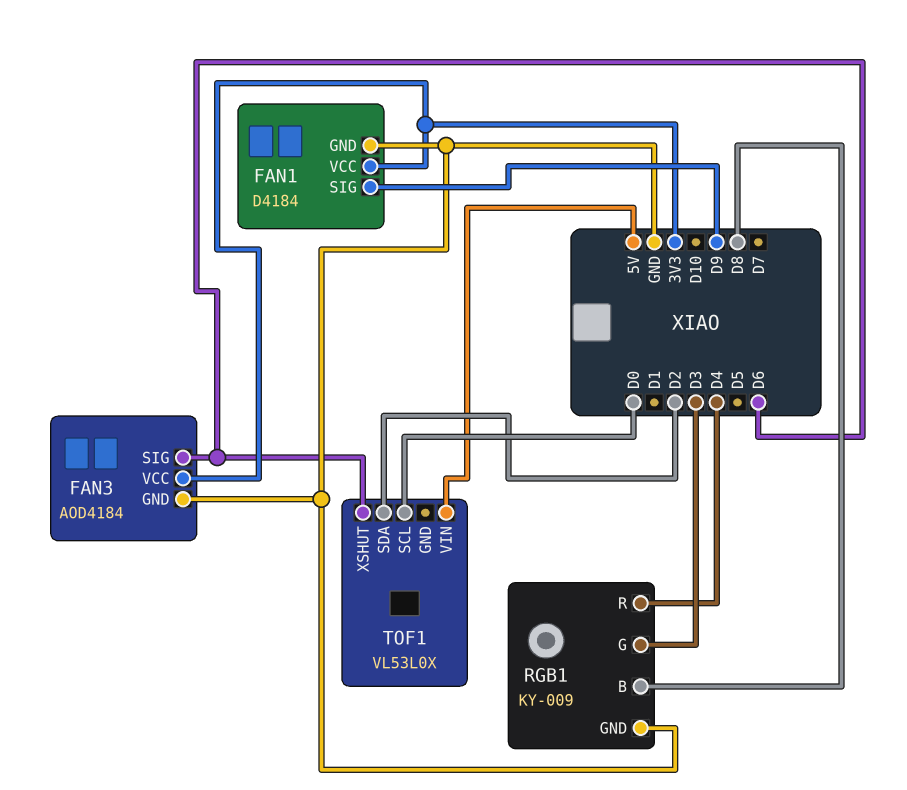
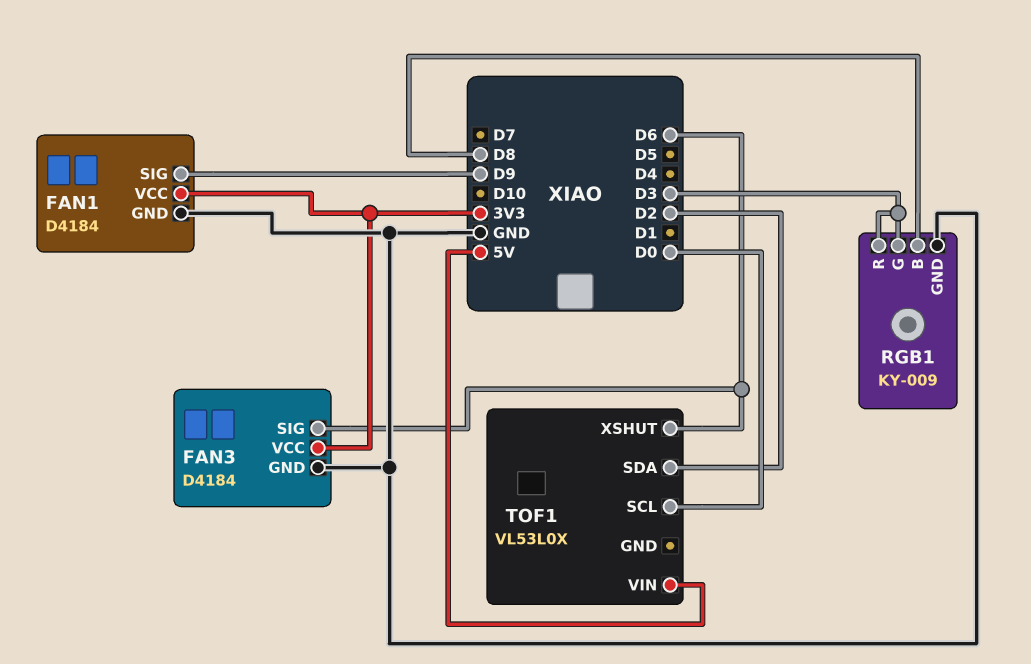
FAN3: AOD4184 -> D4184
RGB1 pin R: D4 -> D3

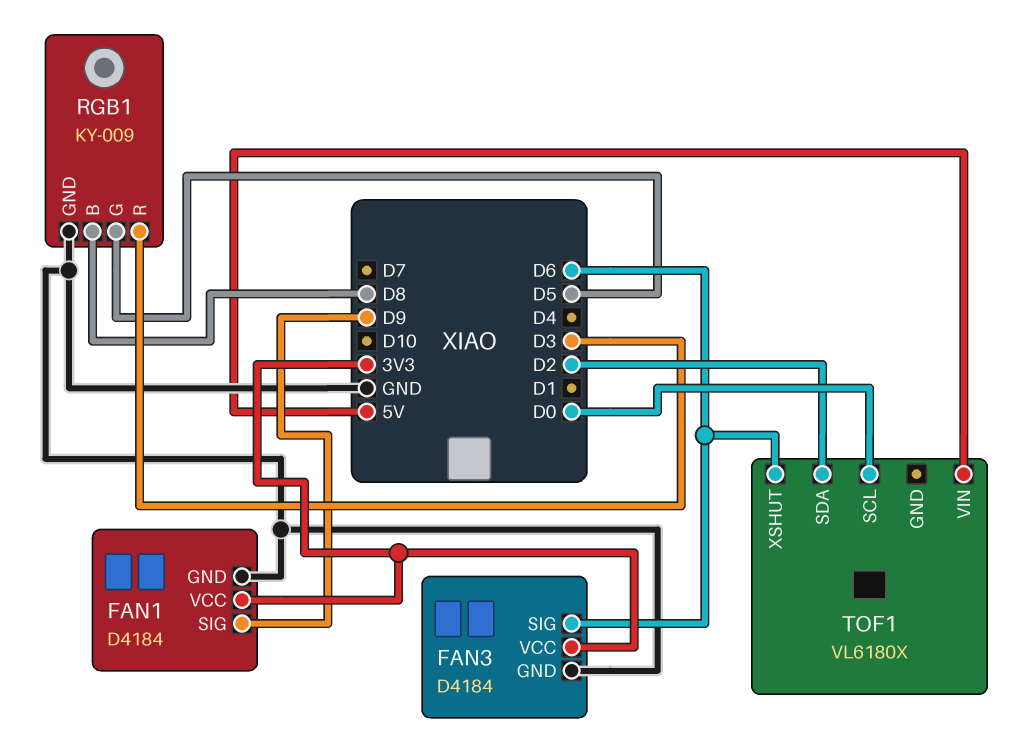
RGB1 pin G: D3 -> D5
TOF1: VL53L0X -> VL6180X

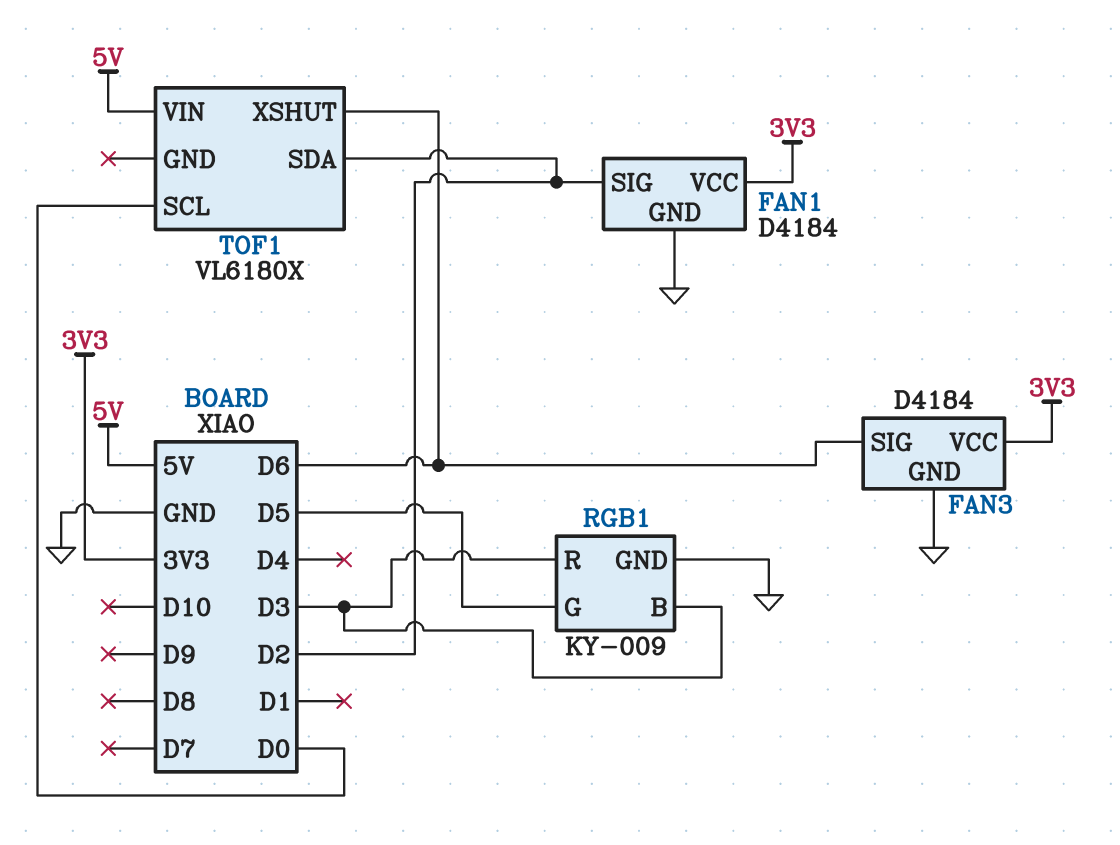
FAN1 pin SIG: D9 -> D2
RGB1 pin B: D8 -> D3

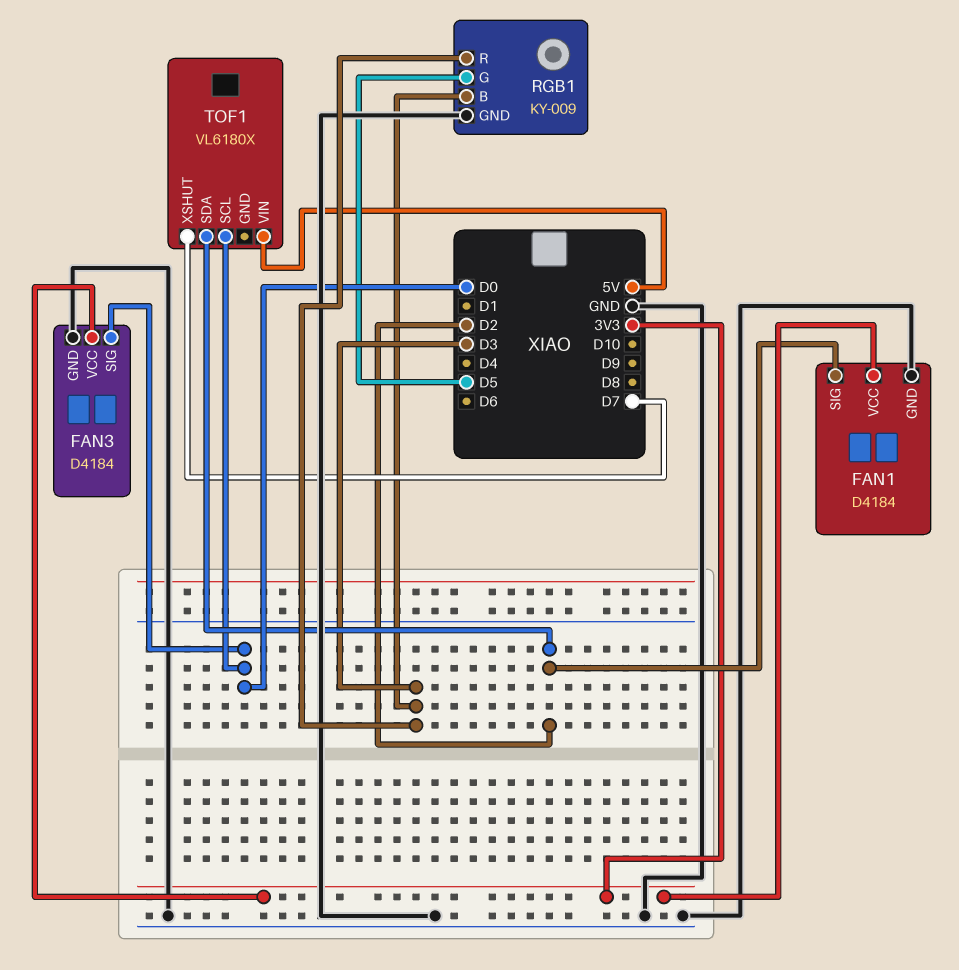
FAN3 pin SIG: D6 -> D0
TOF1 pin XSHUT: D6 -> D7

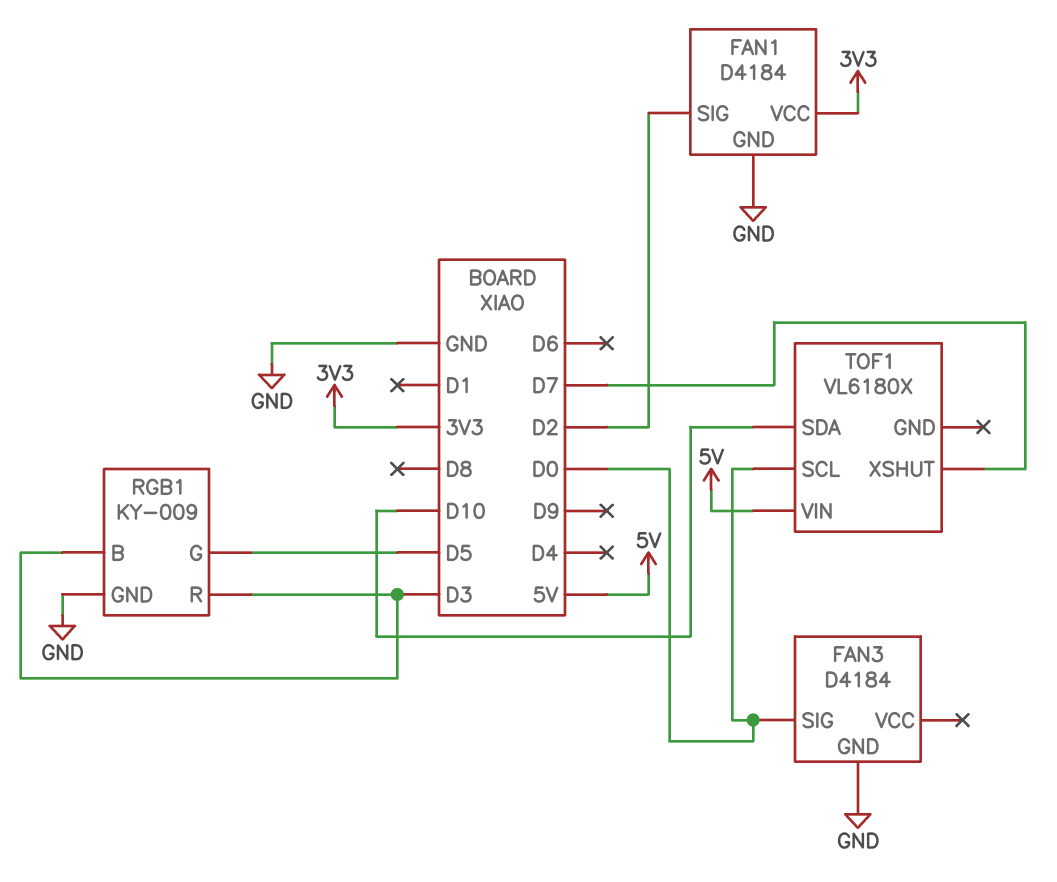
FAN3 pin VCC: 3V3 -> none
TOF1 pin SDA: D2 -> D10

